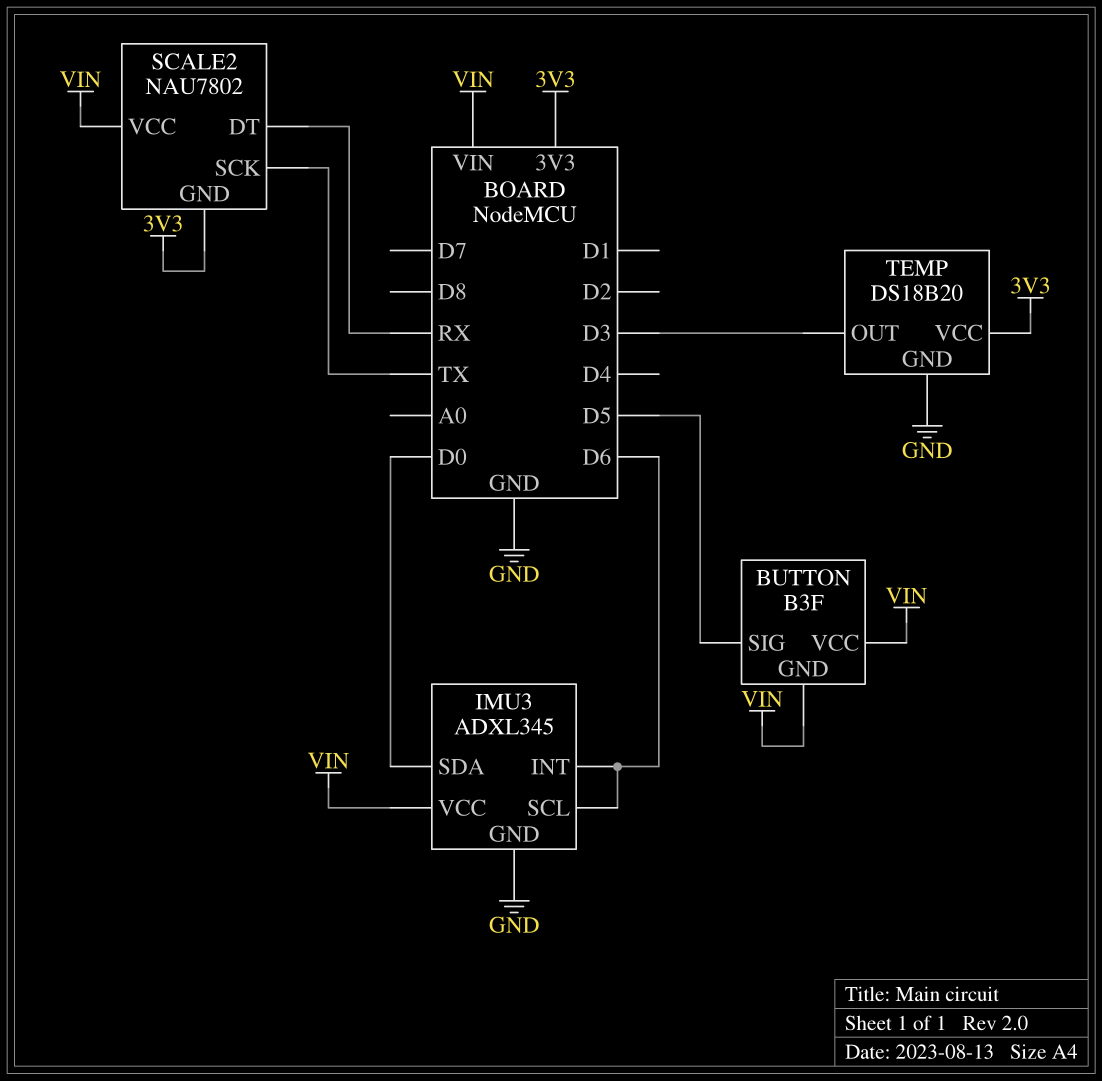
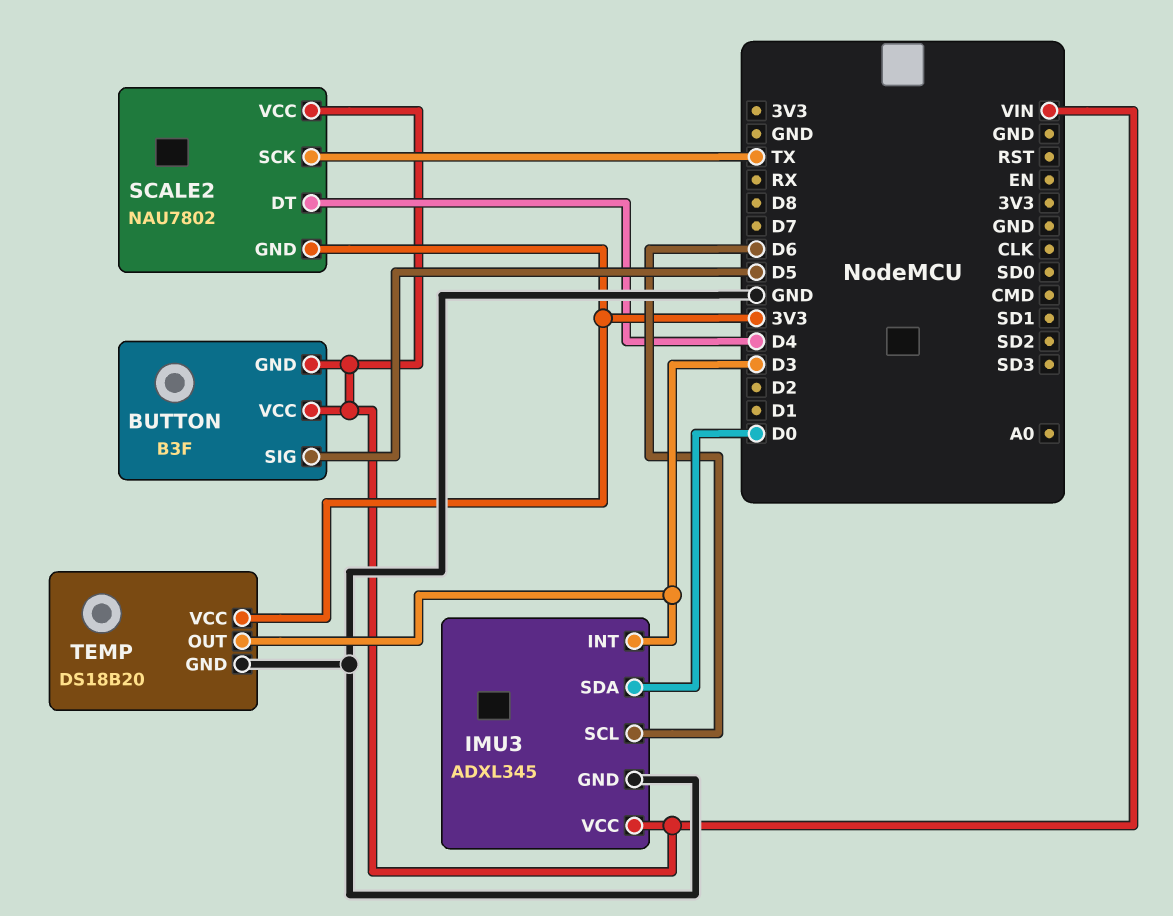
IMU3 pin INT: D6 -> D3
SCALE2 pin DT: RX -> D4

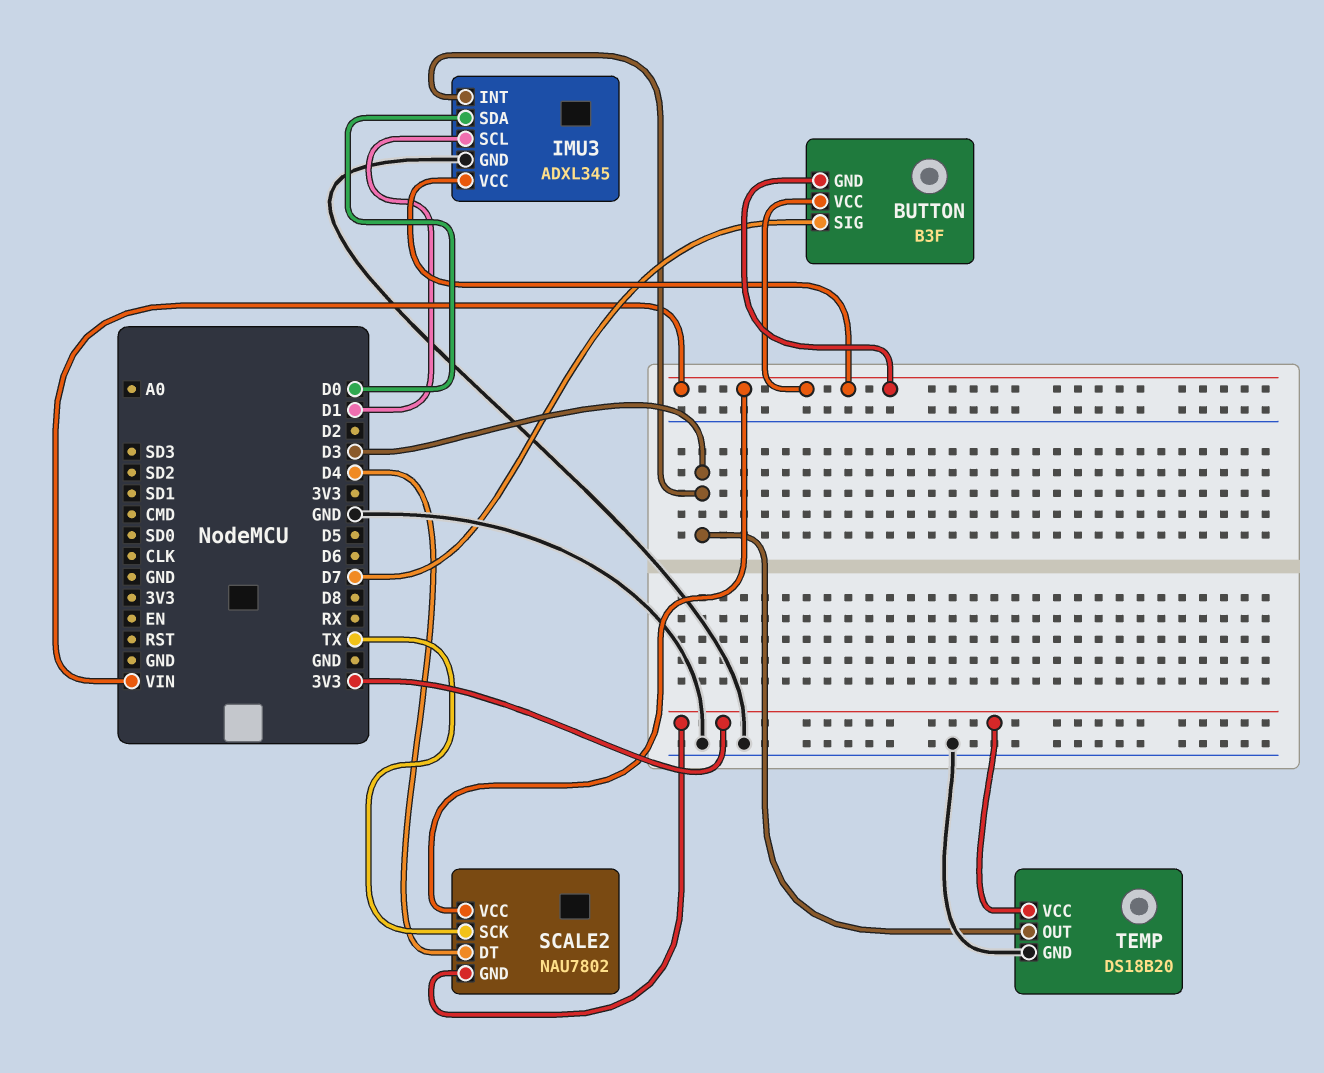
BUTTON pin SIG: D5 -> D7
IMU3 pin SCL: D6 -> D1

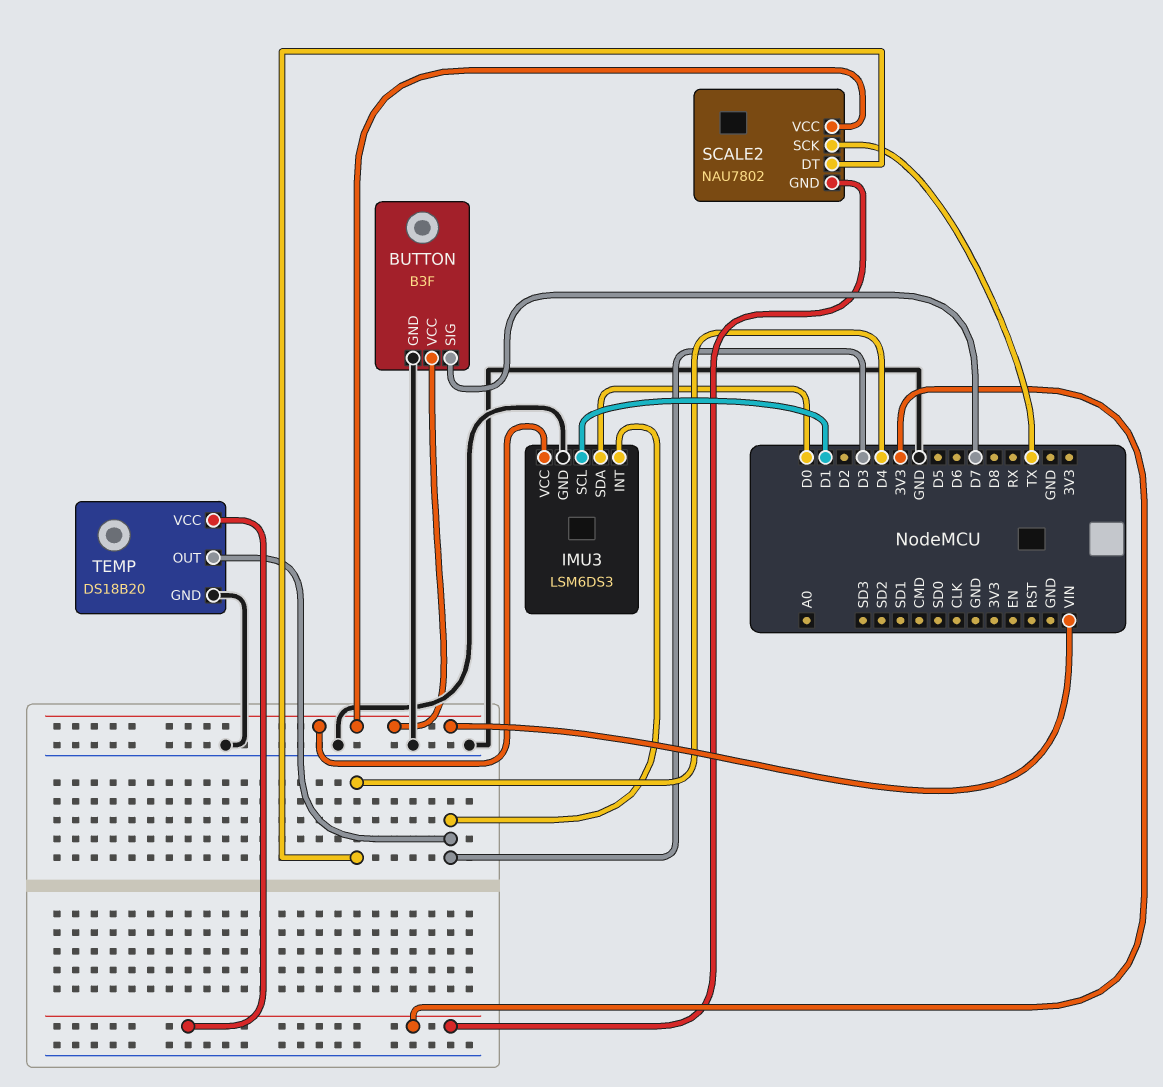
BUTTON pin GND: VIN -> GND
IMU3: ADXL345 -> LSM6DS3

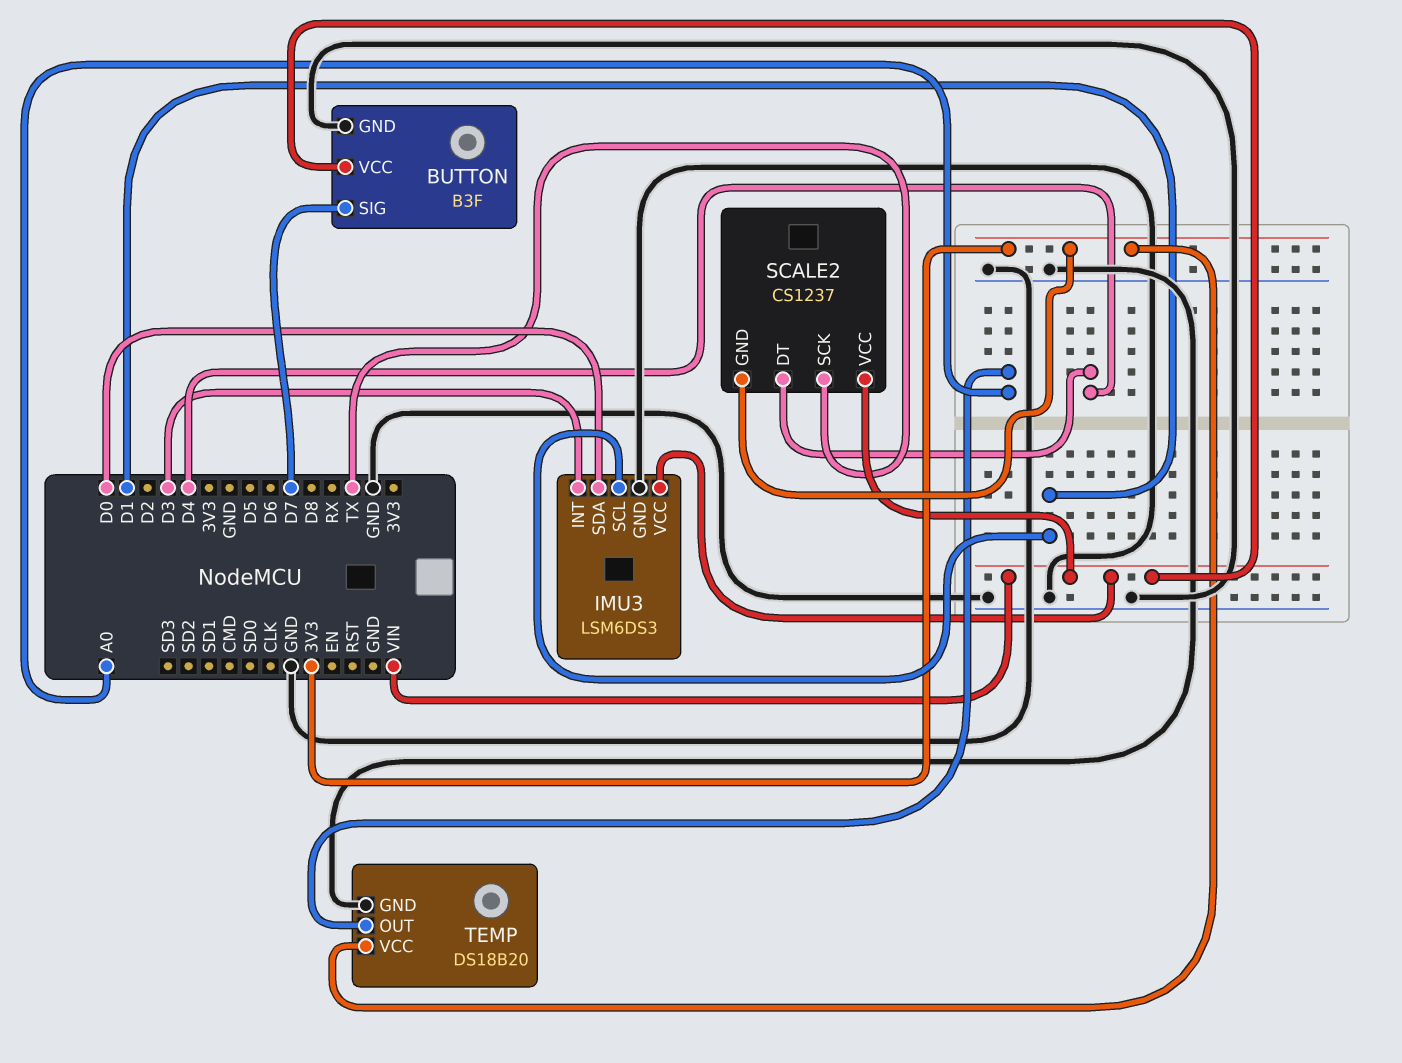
SCALE2: NAU7802 -> CS1237
TEMP pin OUT: D3 -> A0

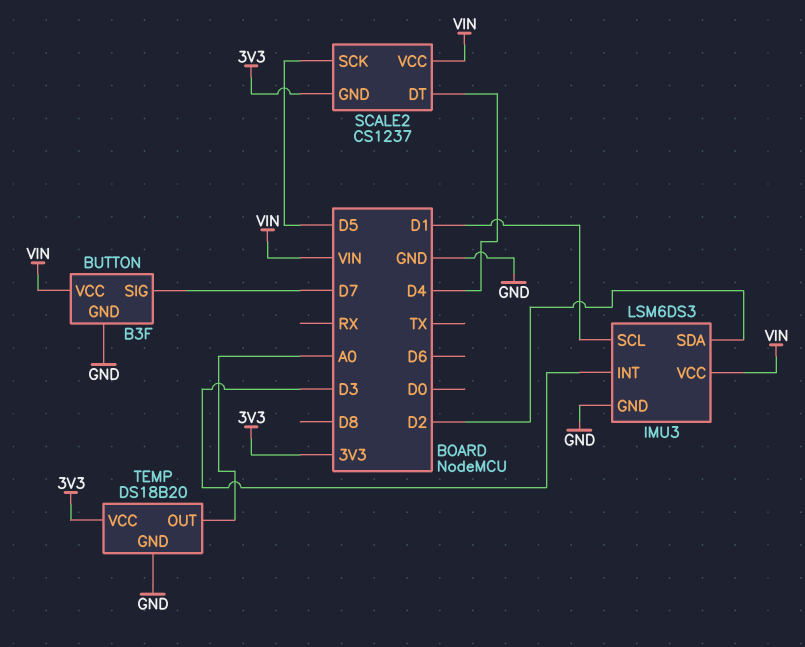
IMU3 pin SDA: D0 -> D2
SCALE2 pin SCK: TX -> D5

